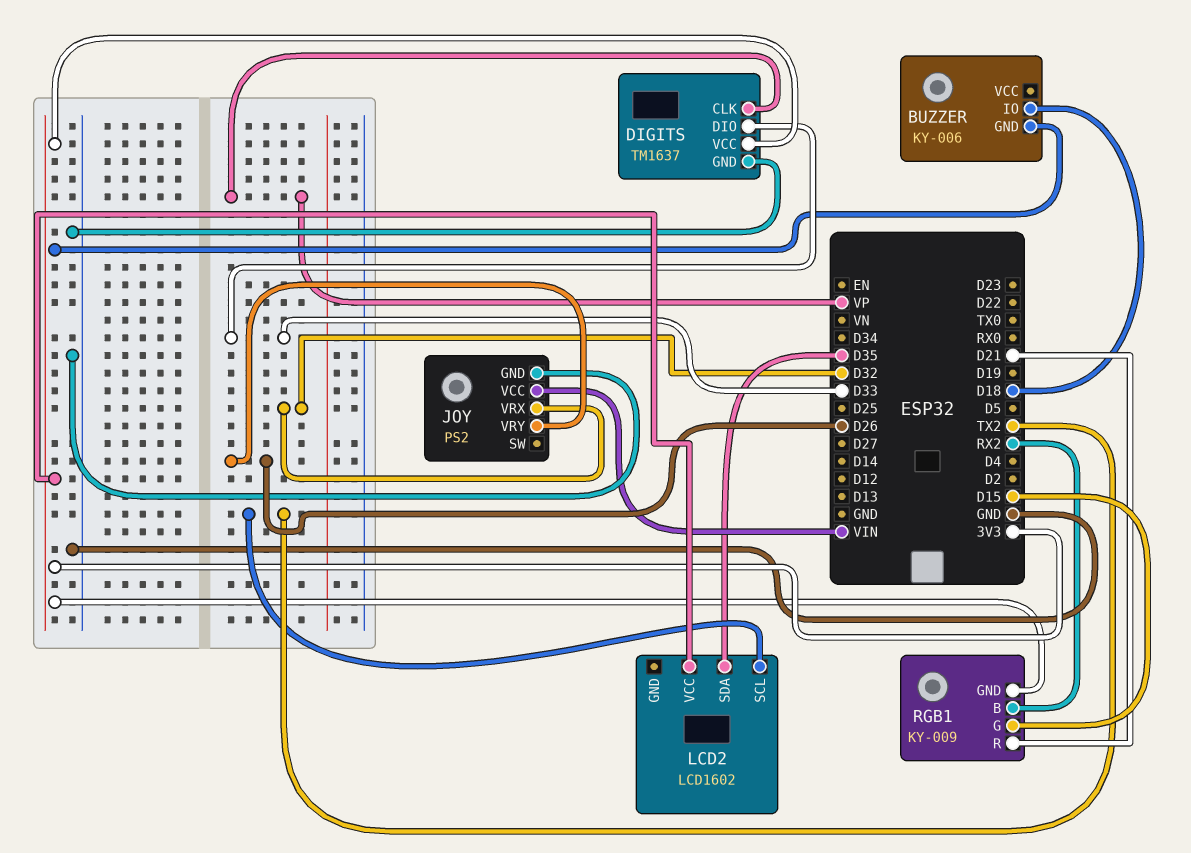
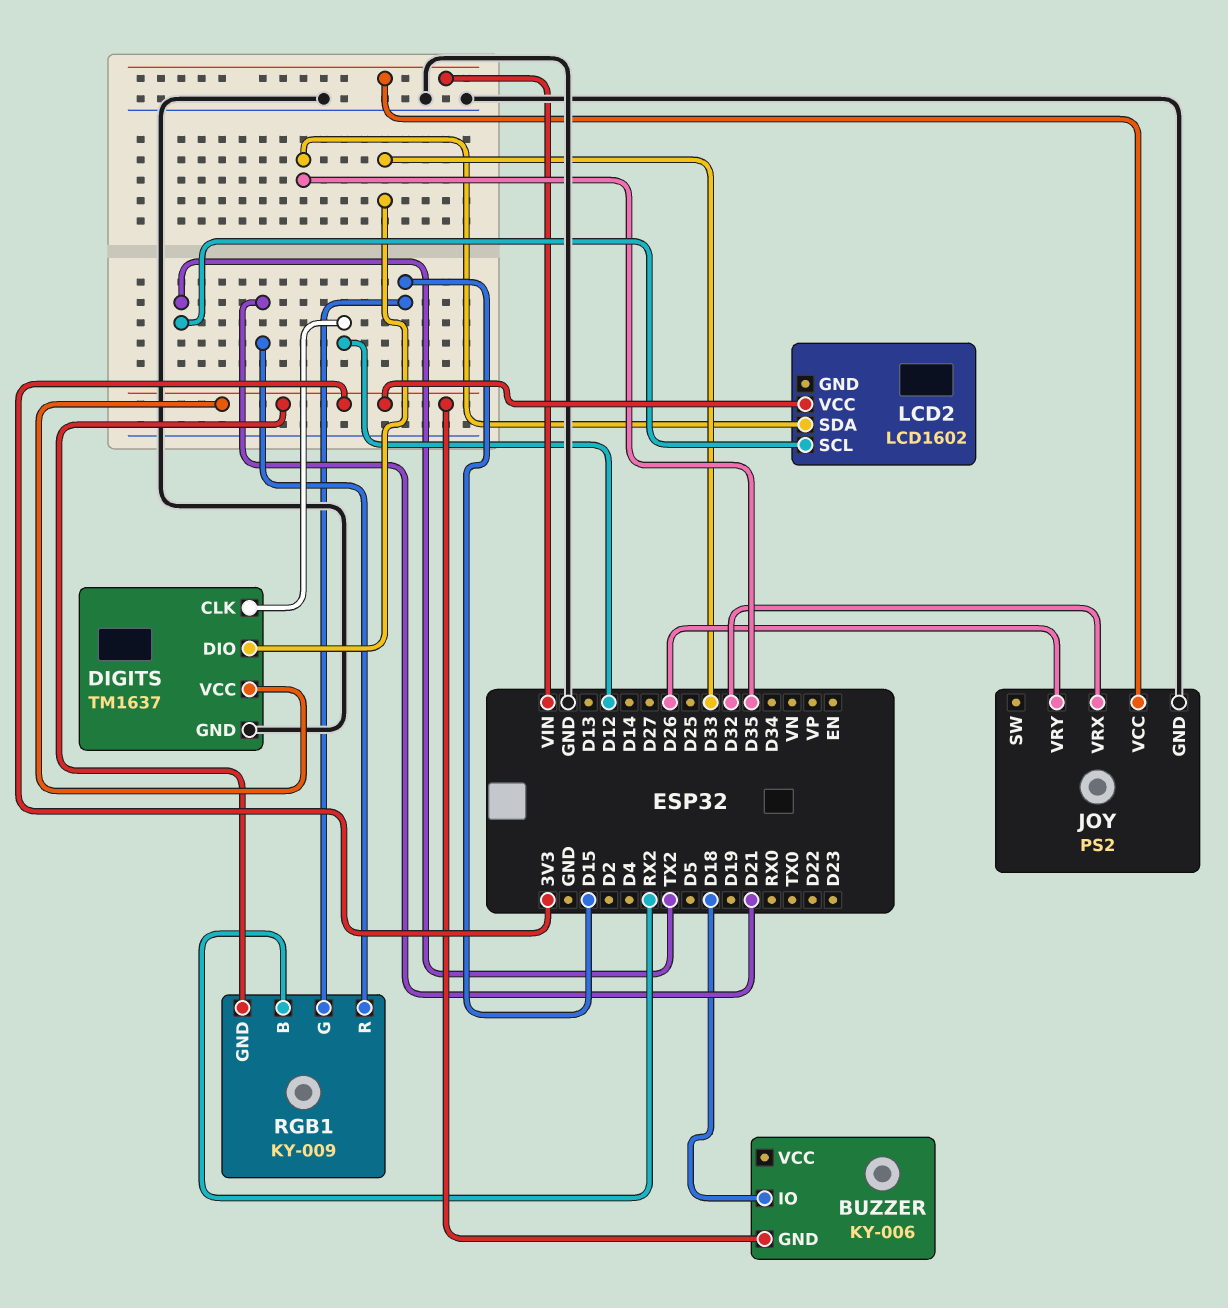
DIGITS pin CLK: VP -> D12

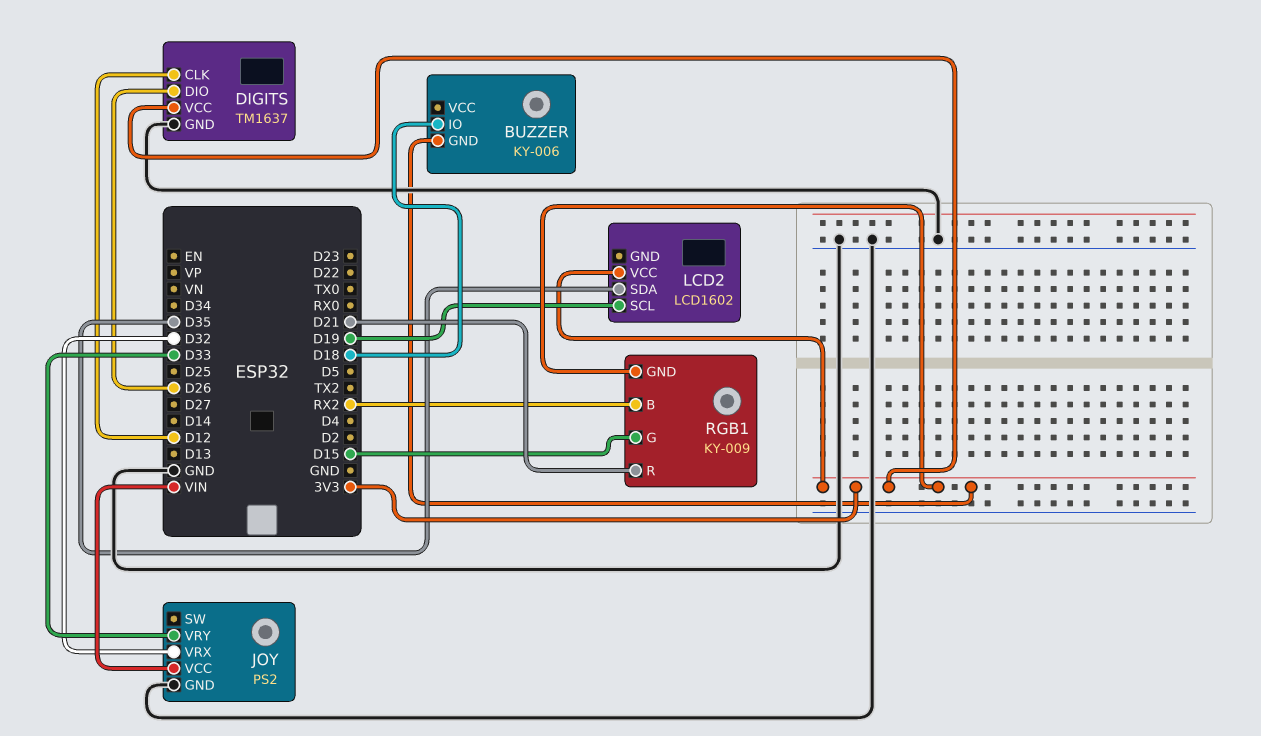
DIGITS pin DIO: D33 -> D26
JOY pin VRY: D26 -> D33
LCD2 pin SCL: TX2 -> D19

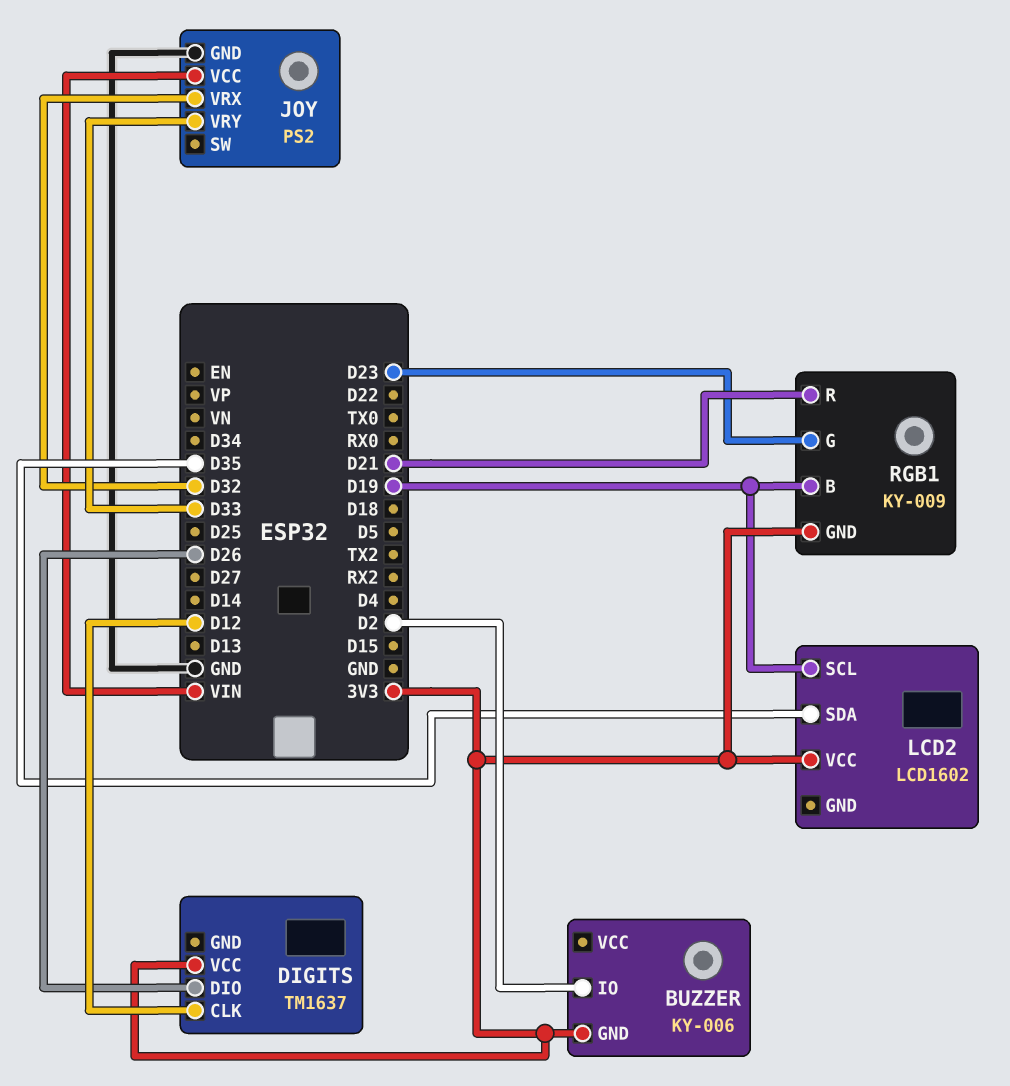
BUZZER pin IO: D18 -> D2
DIGITS pin GND: GND -> none
RGB1 pin B: RX2 -> D19
RGB1 pin G: D15 -> D23

